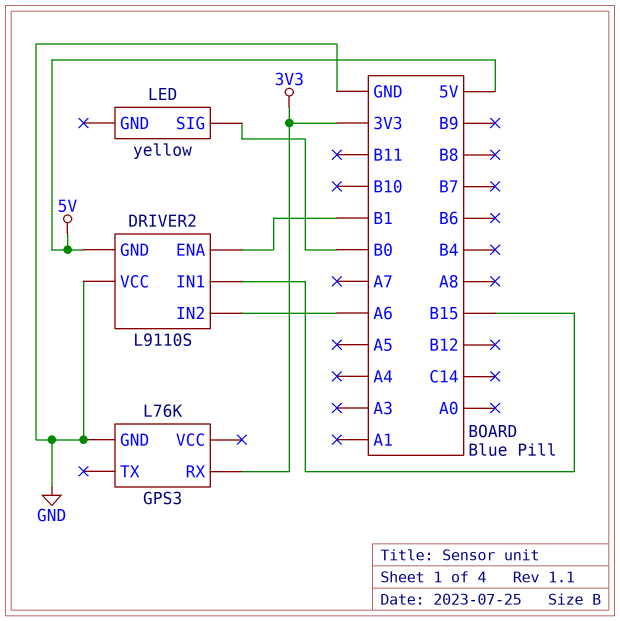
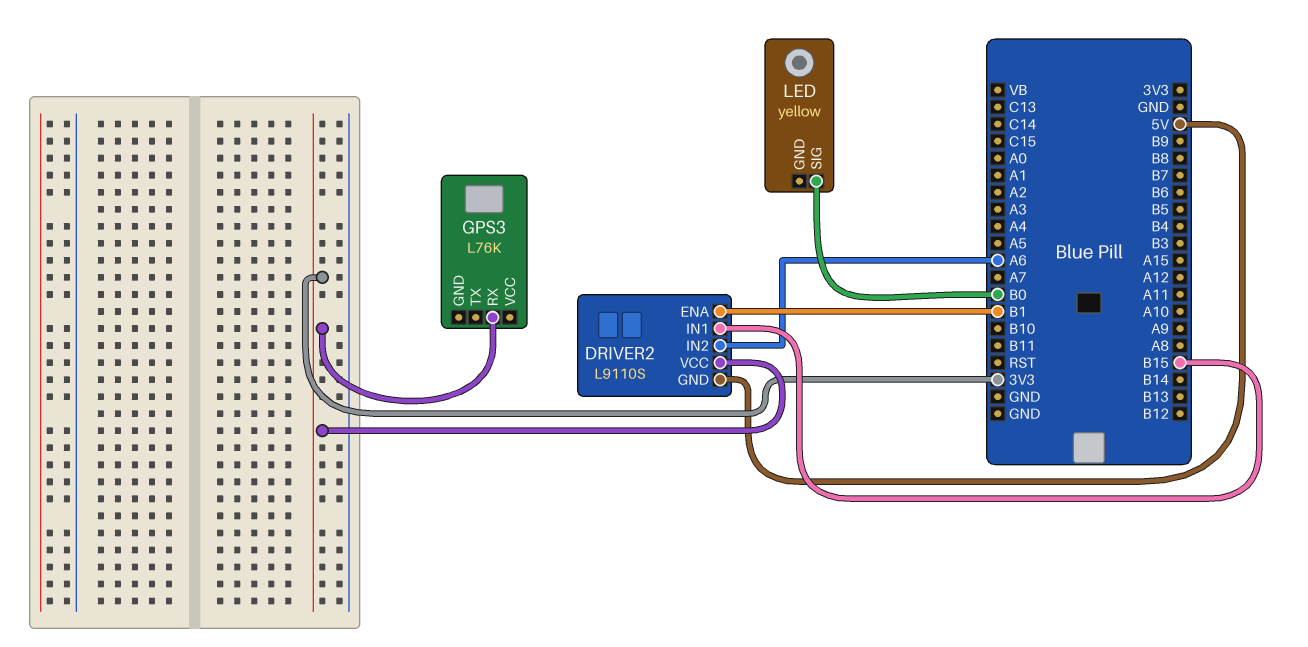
DRIVER2 pin VCC: GND -> 3V3
GPS3 pin GND: GND -> none

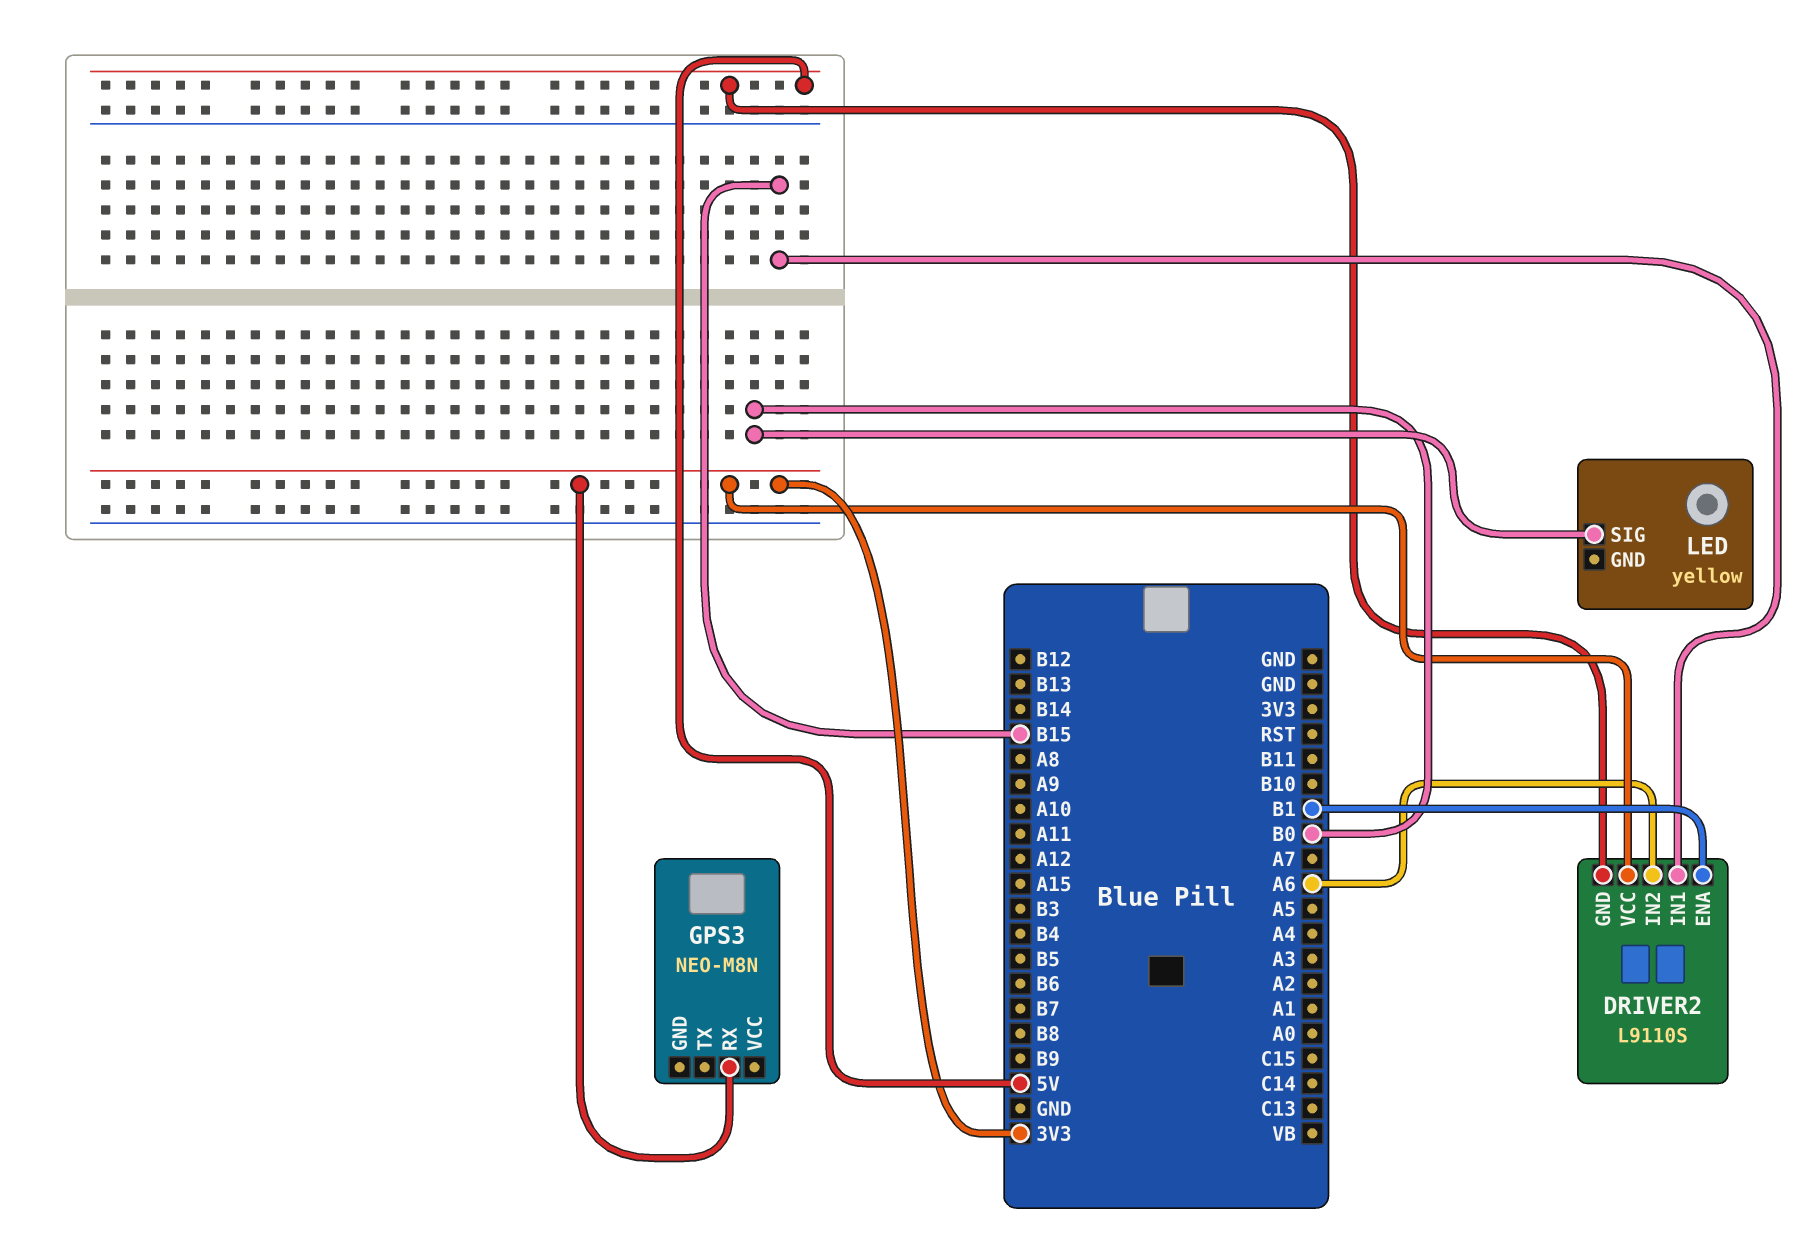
GPS3: L76K -> NEO-M8N

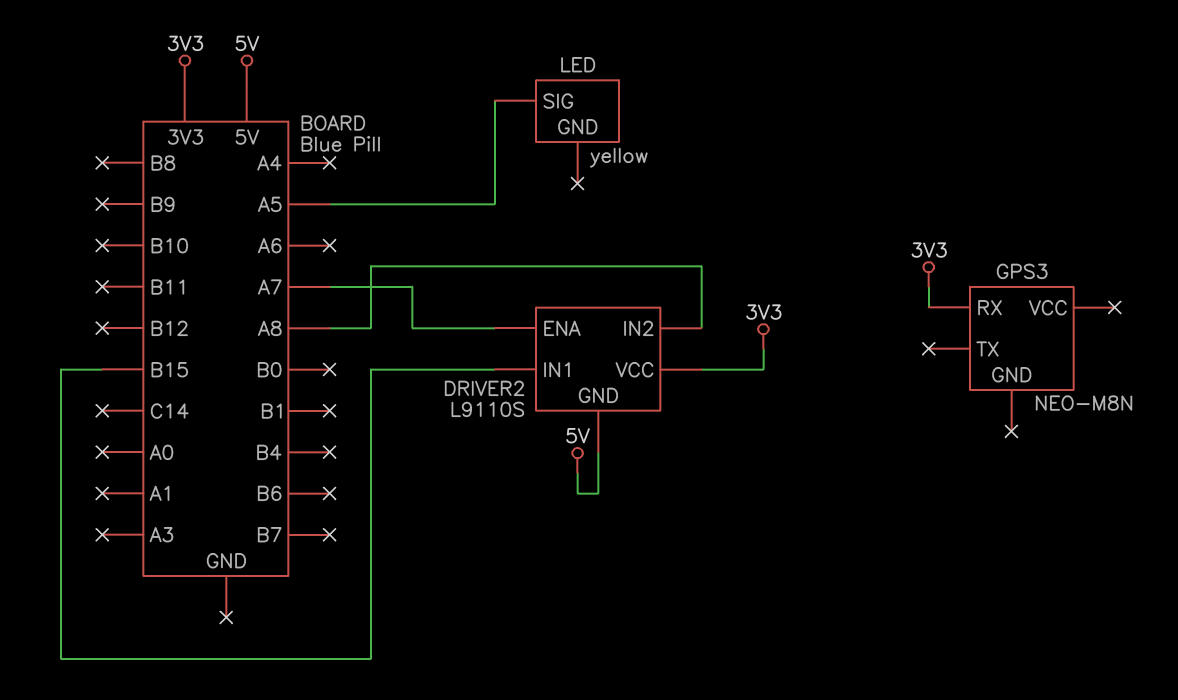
DRIVER2 pin ENA: B1 -> A7
DRIVER2 pin IN2: A6 -> A8
LED pin SIG: B0 -> A5

